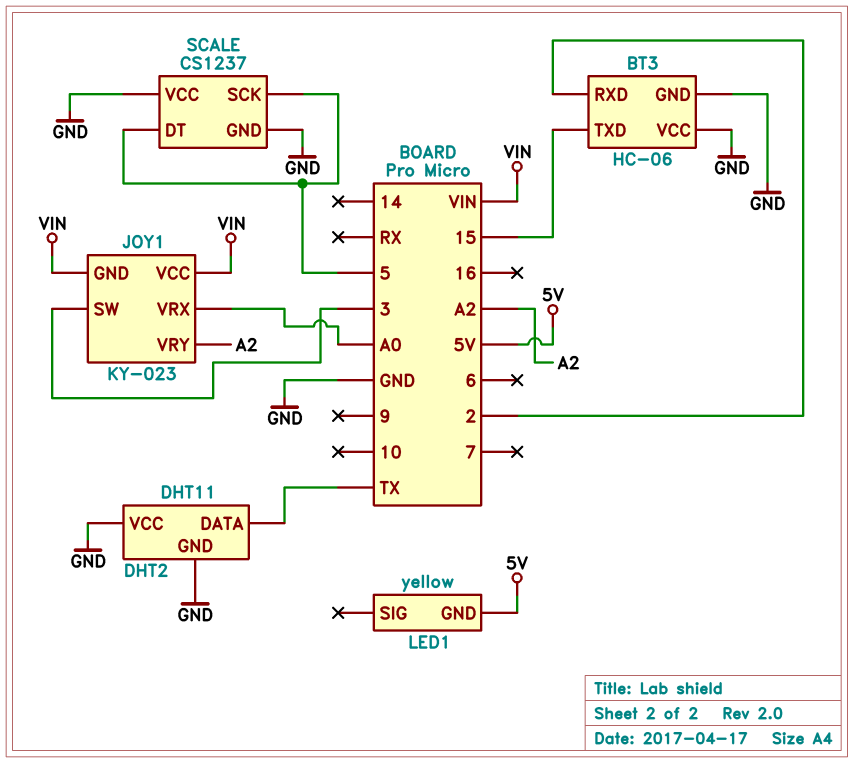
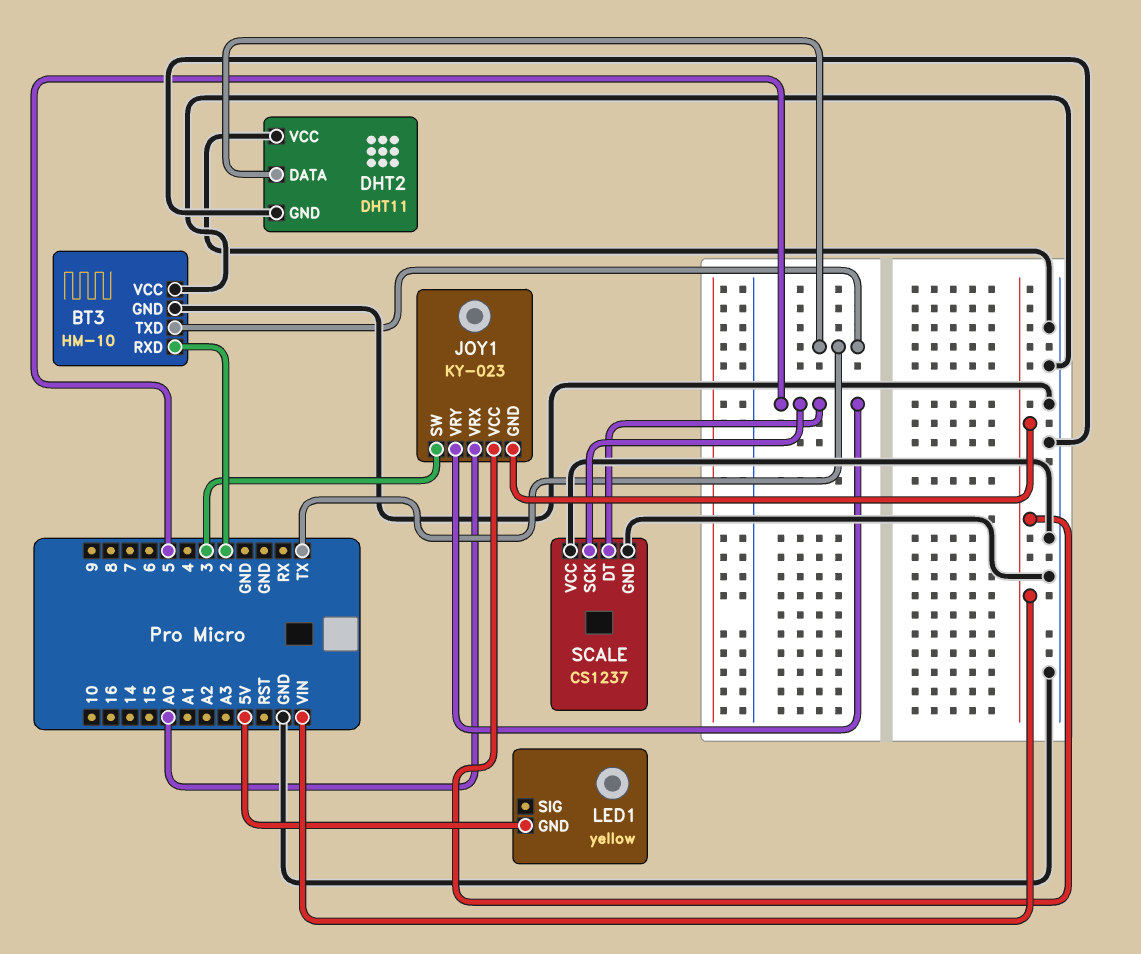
BT3: HC-06 -> HM-10
BT3 pin TXD: 15 -> TX
JOY1 pin VRY: A2 -> 5

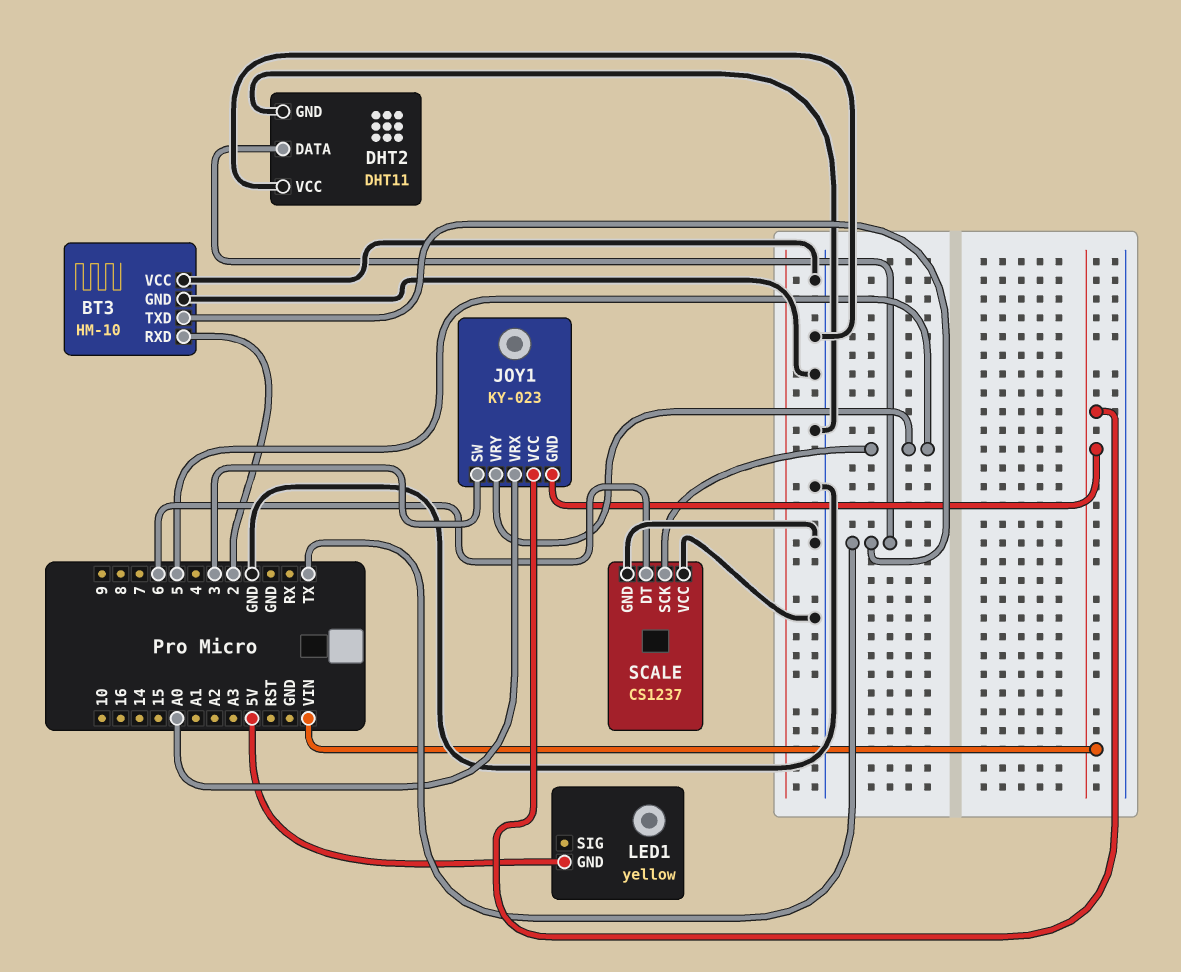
SCALE pin DT: 5 -> 6

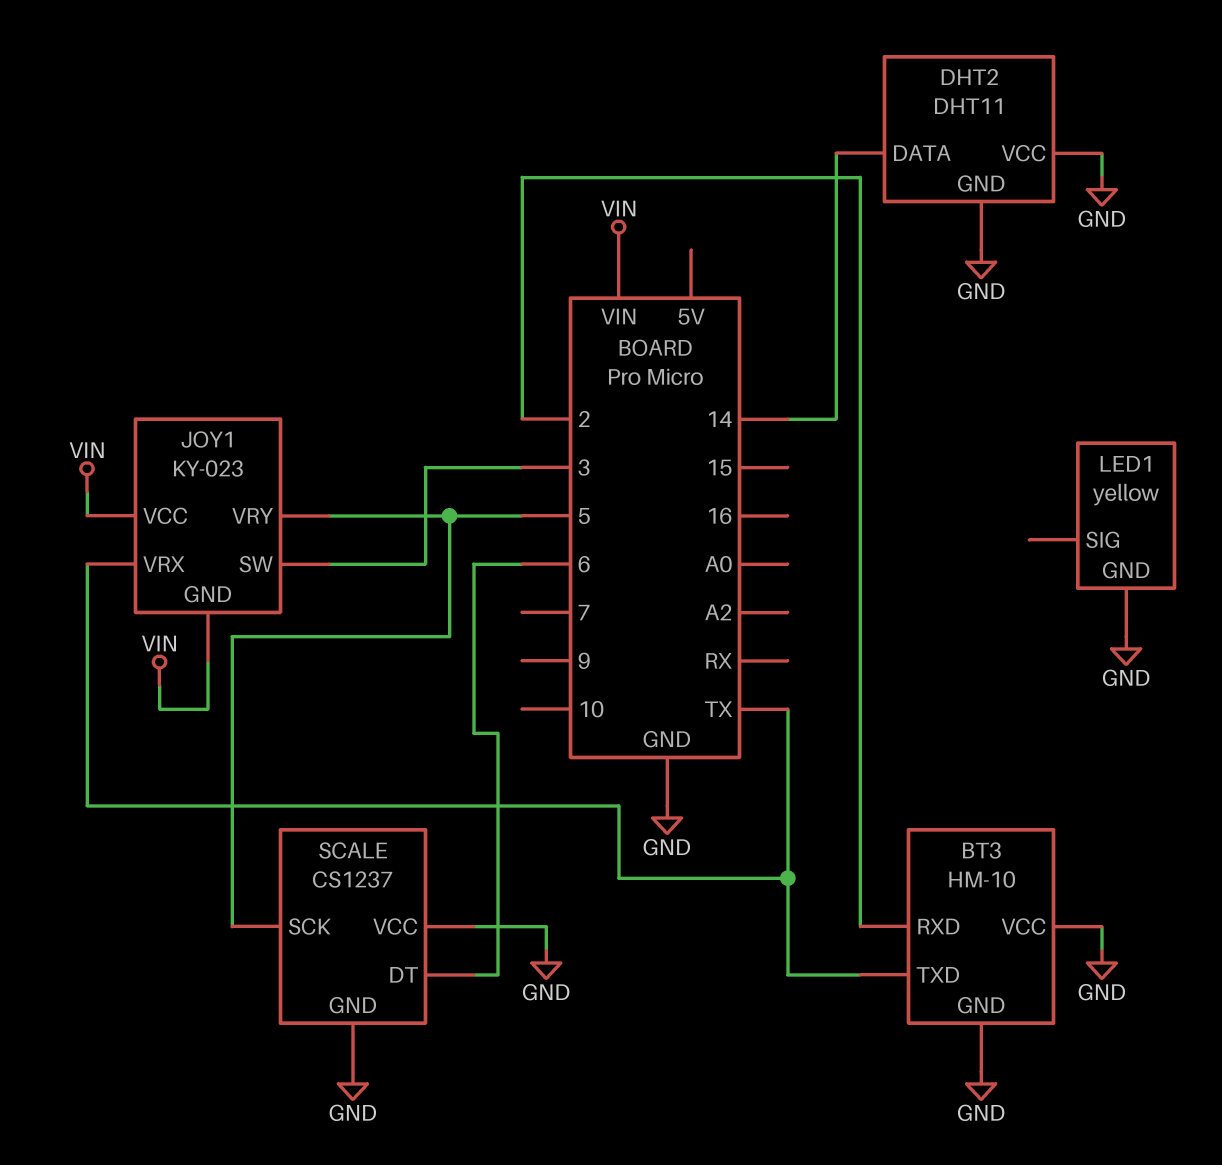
DHT2 pin DATA: TX -> 14
JOY1 pin VRX: A0 -> TX
LED1 pin GND: 5V -> GND

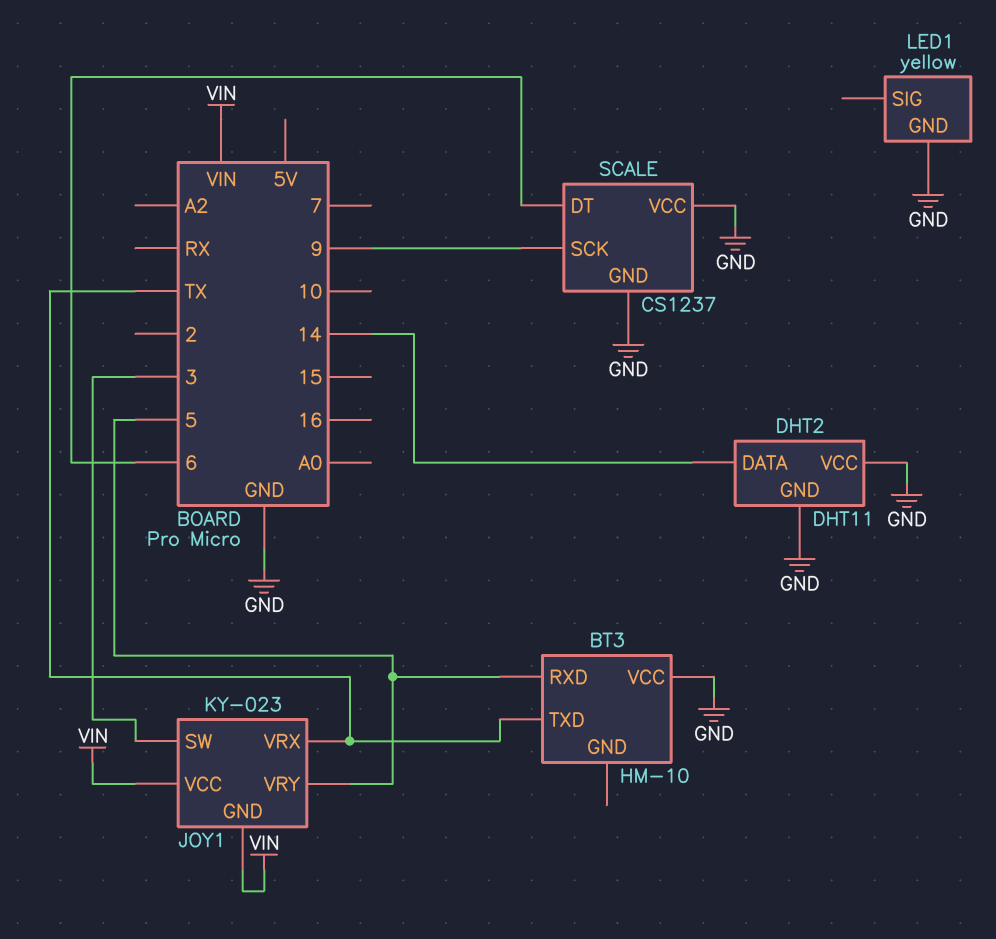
BT3 pin GND: GND -> none
BT3 pin RXD: 2 -> 5
SCALE pin SCK: 5 -> 9

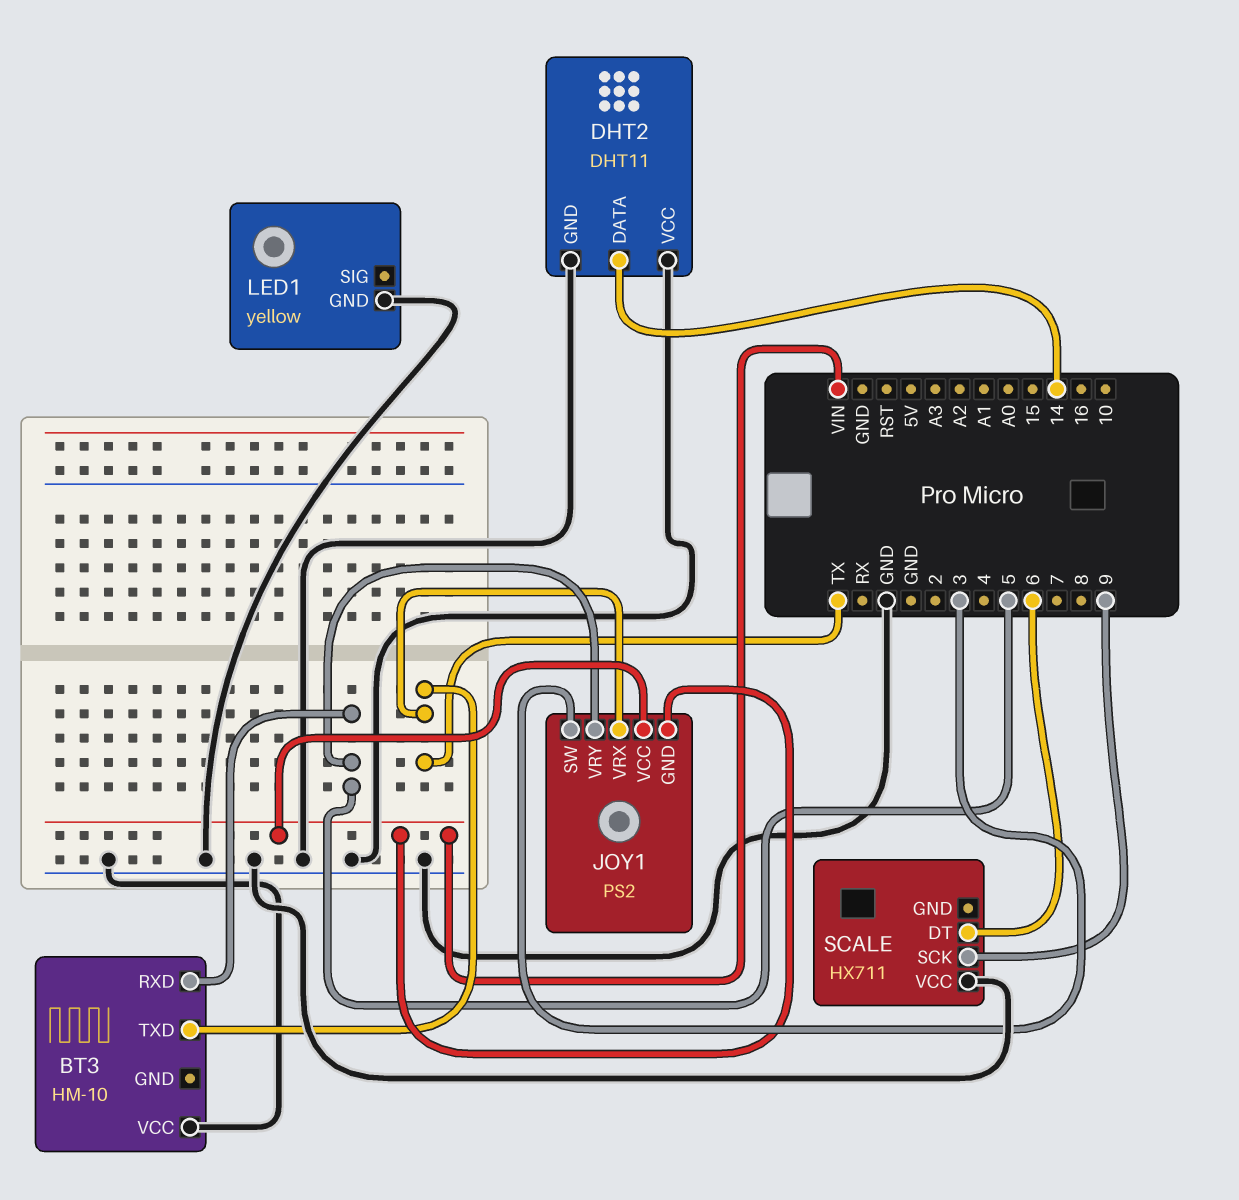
JOY1: KY-023 -> PS2
SCALE: CS1237 -> HX711
SCALE pin GND: GND -> none

